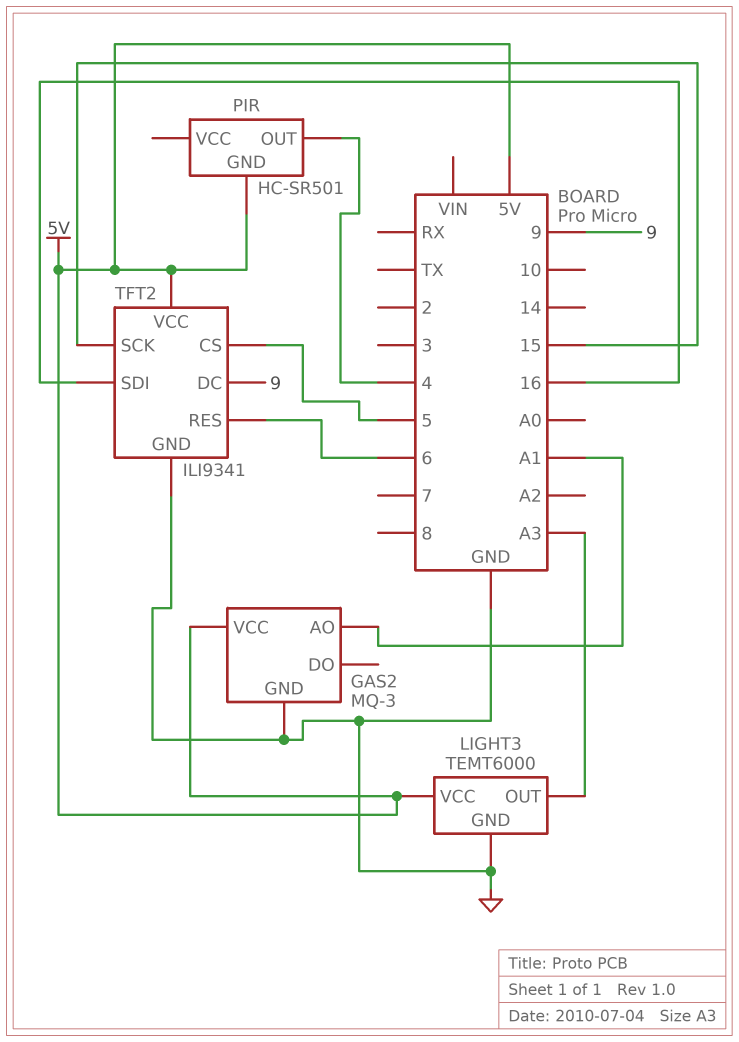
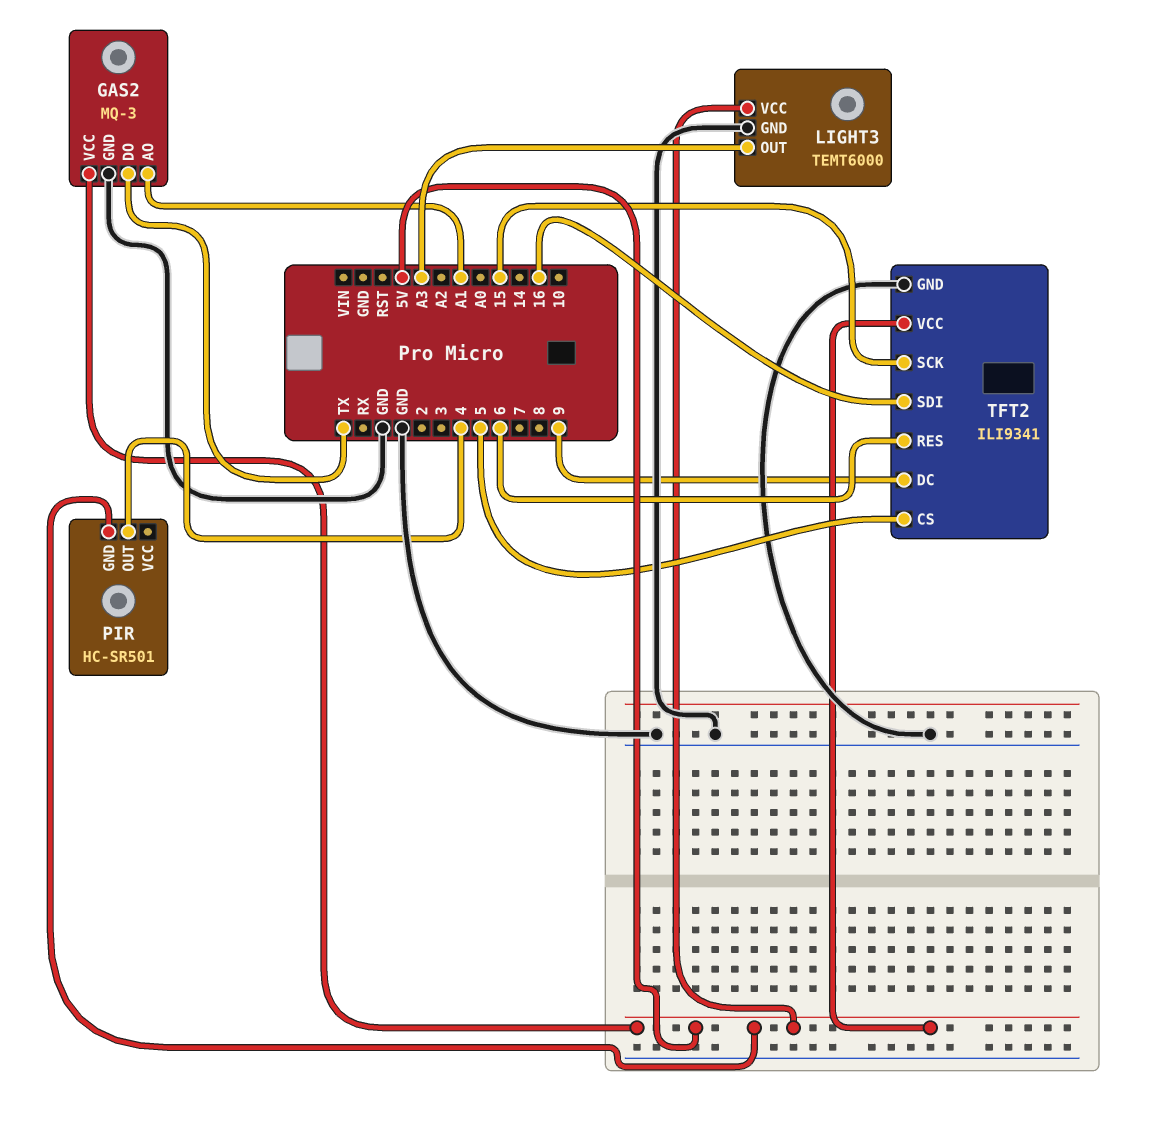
GAS2 pin DO: none -> TX

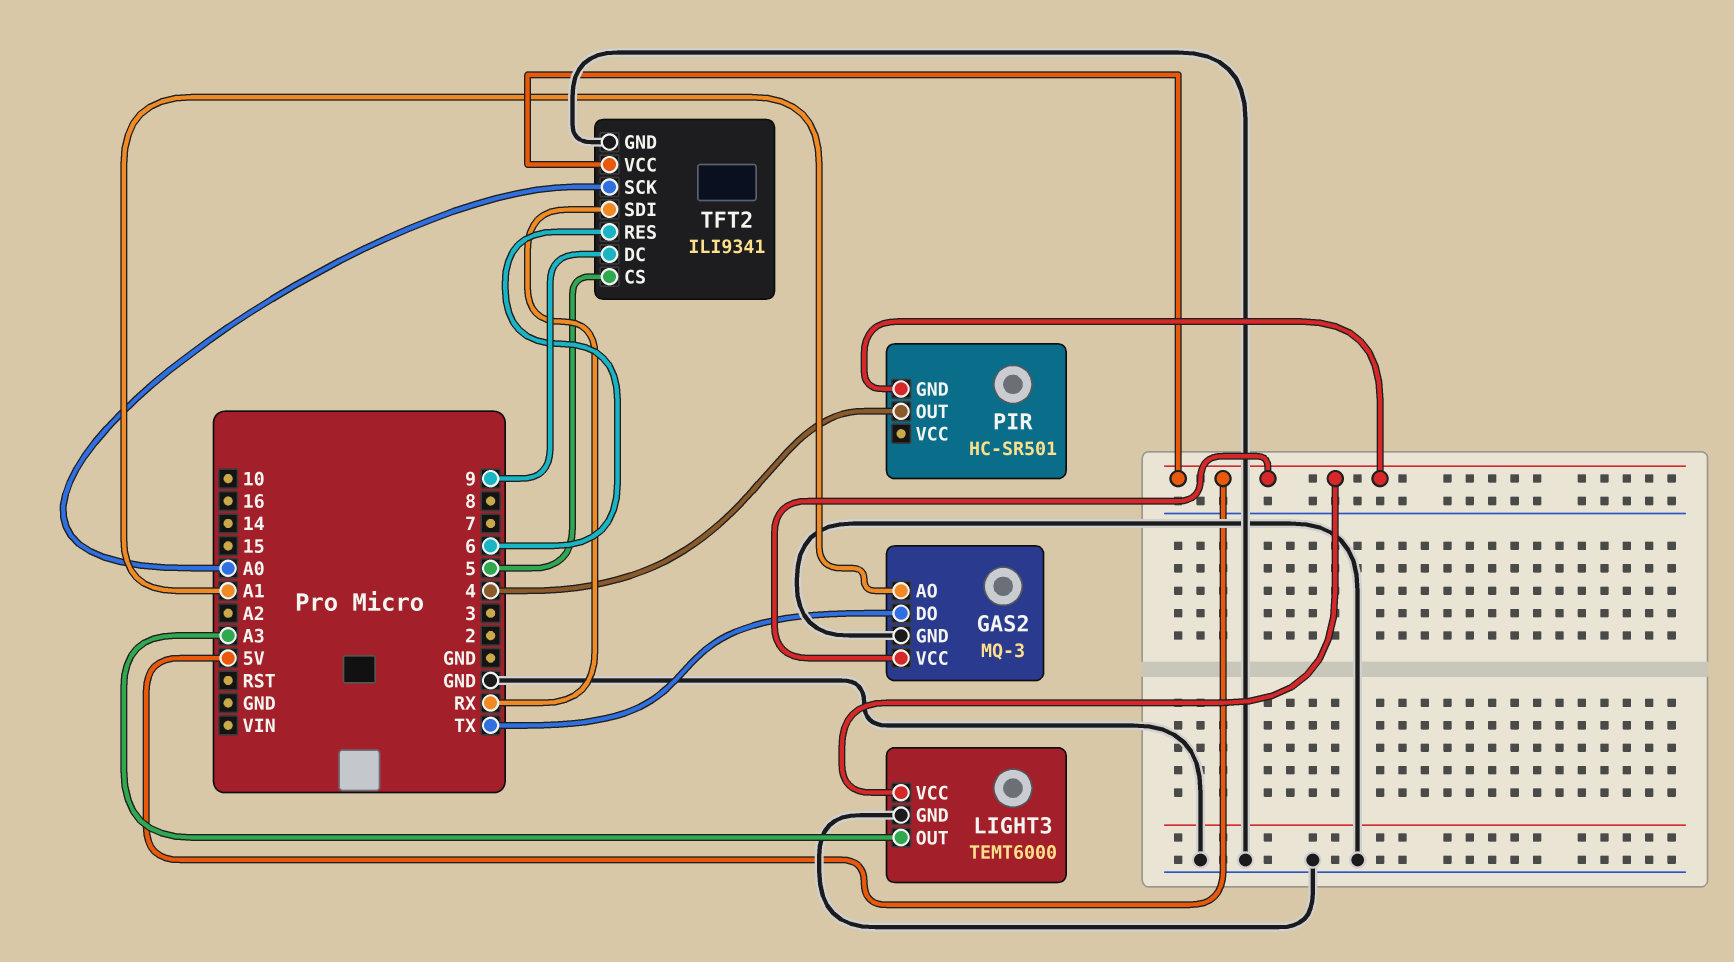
TFT2 pin SCK: 15 -> A0
TFT2 pin SDI: 16 -> RX

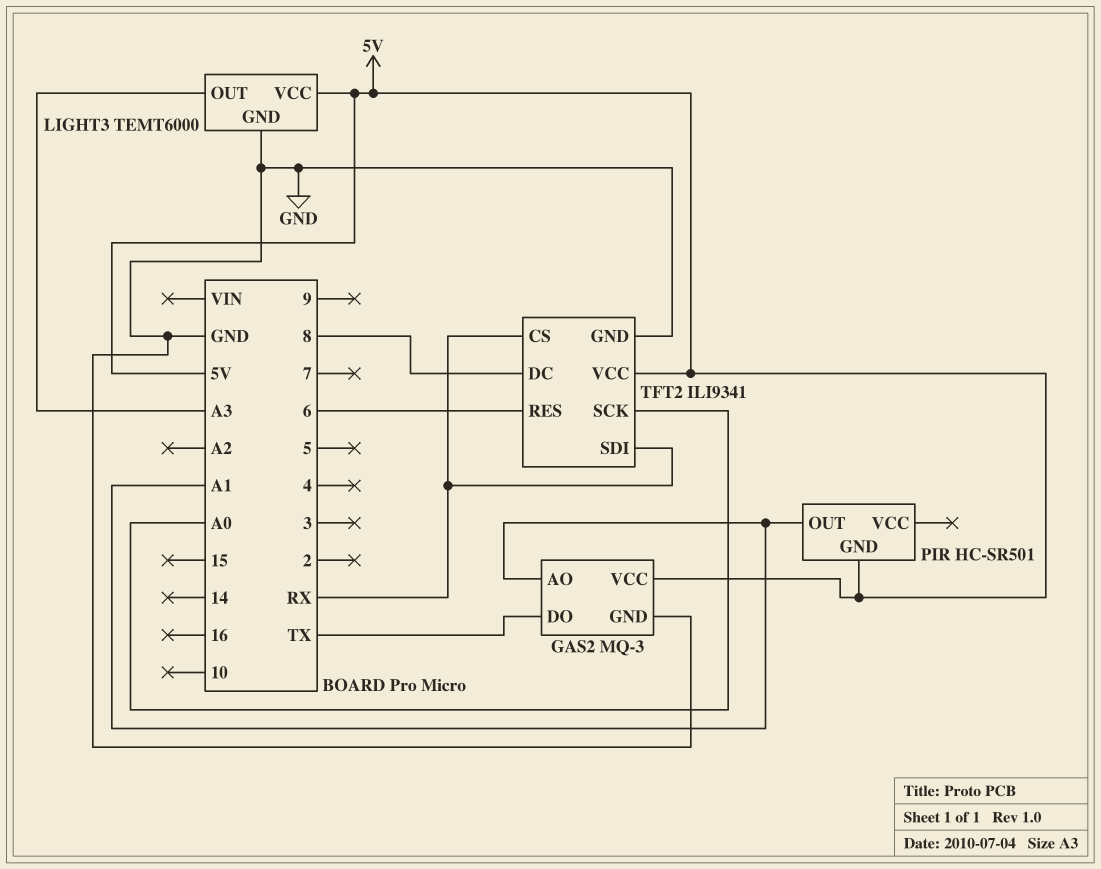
PIR pin OUT: 4 -> A1
TFT2 pin CS: 5 -> RX
TFT2 pin DC: 9 -> 8

